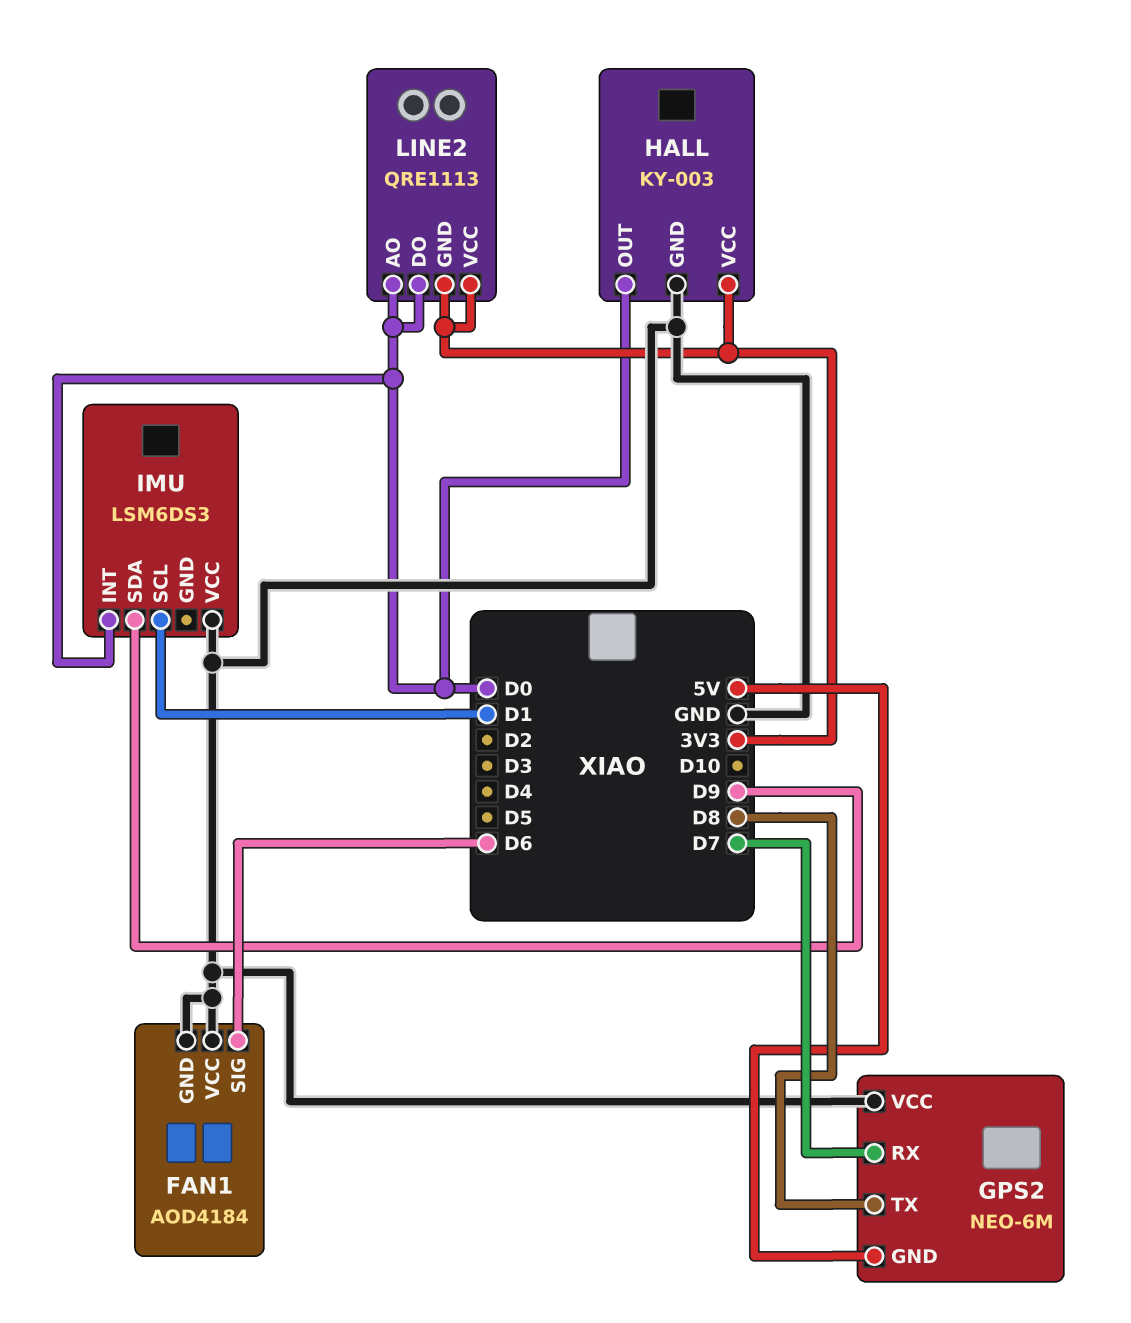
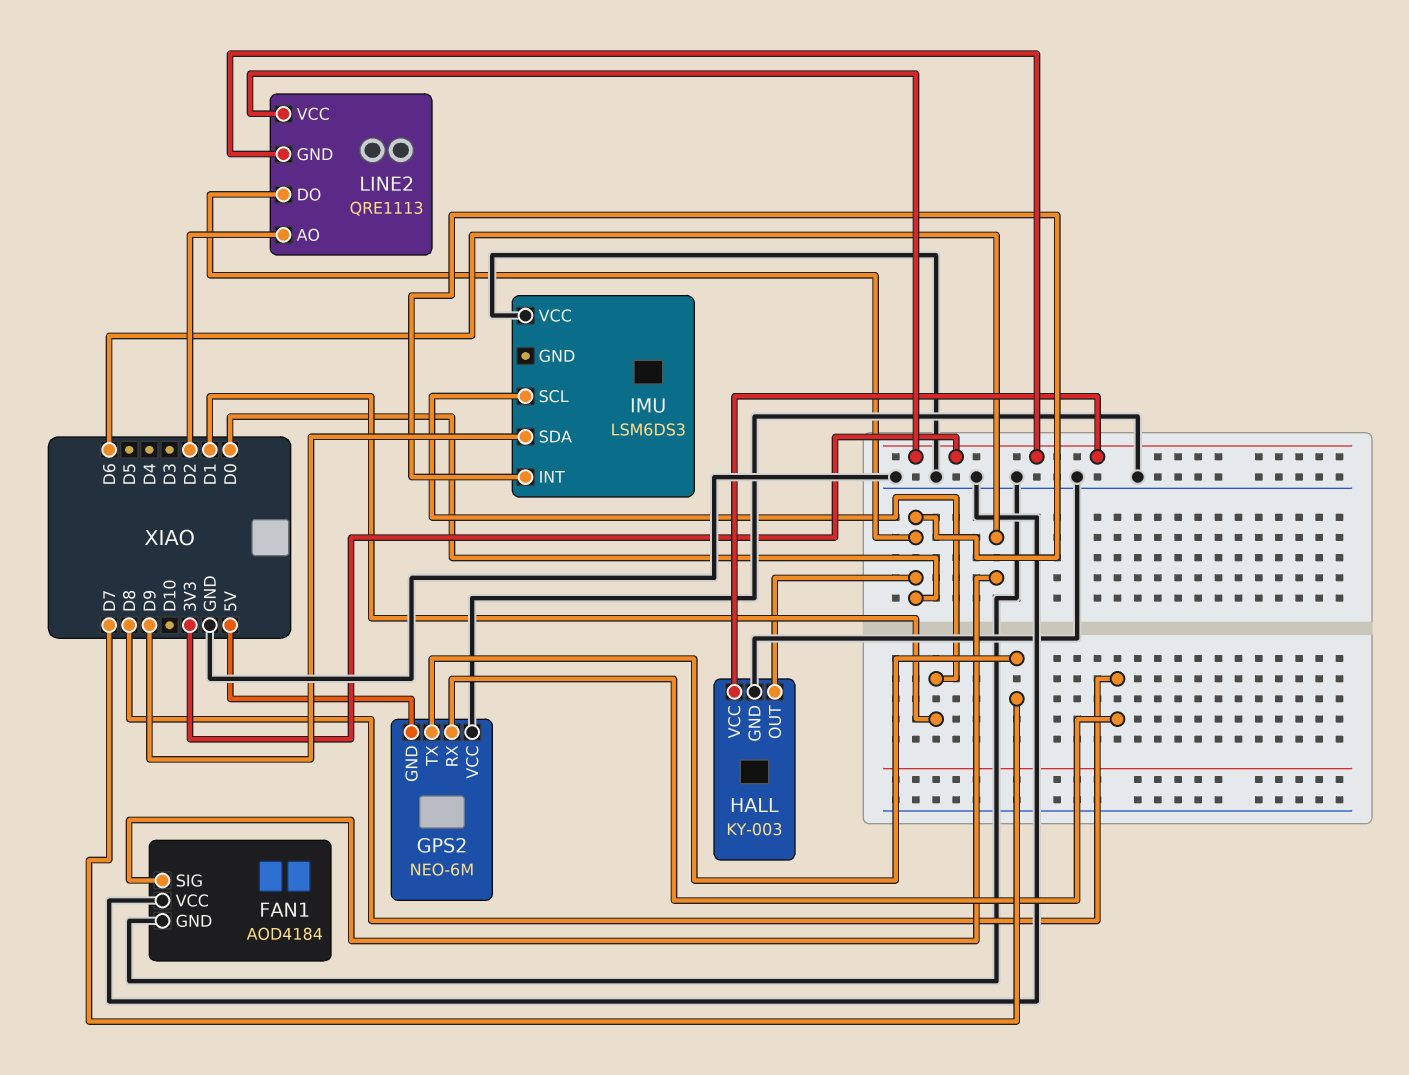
GPS2 pin RX: D7 -> D8
GPS2 pin TX: D8 -> D7
LINE2 pin AO: D0 -> D2

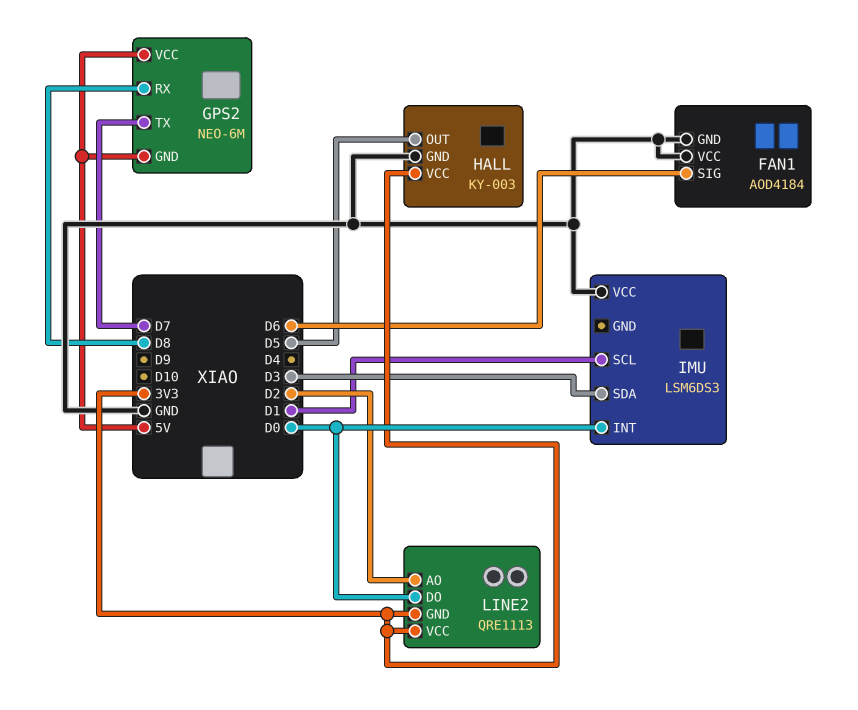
GPS2 pin VCC: GND -> 5V
HALL pin OUT: D0 -> D5
IMU pin SDA: D9 -> D3

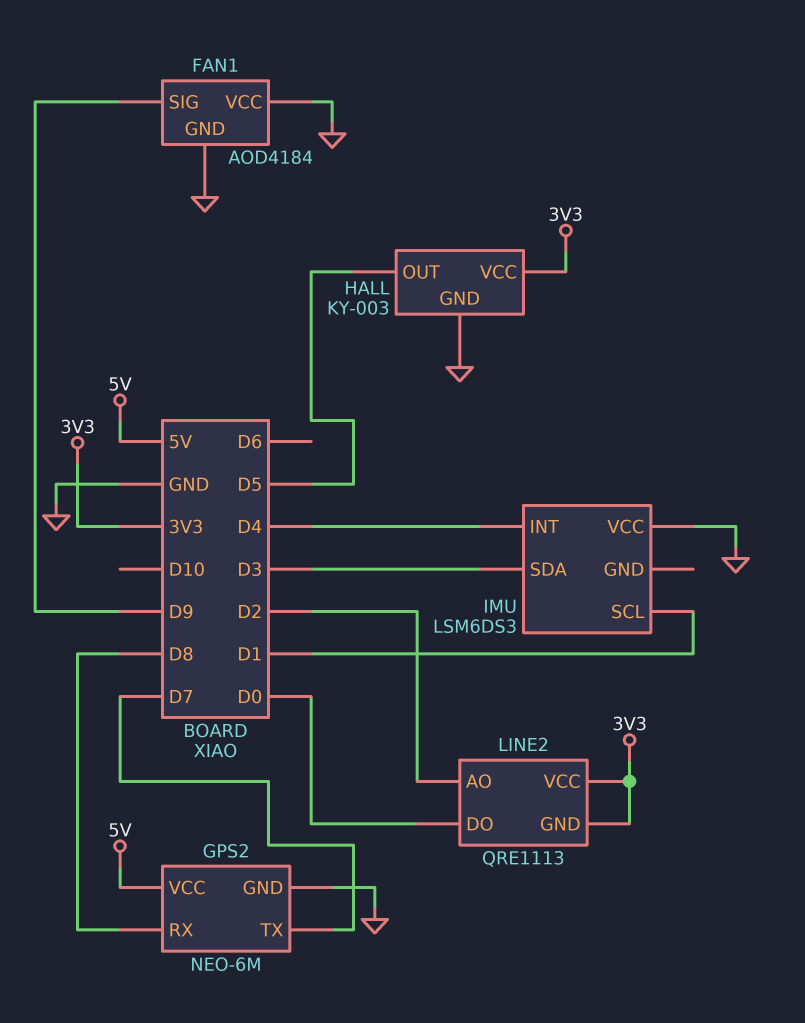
FAN1 pin SIG: D6 -> D9
GPS2 pin GND: 5V -> GND
IMU pin INT: D0 -> D4

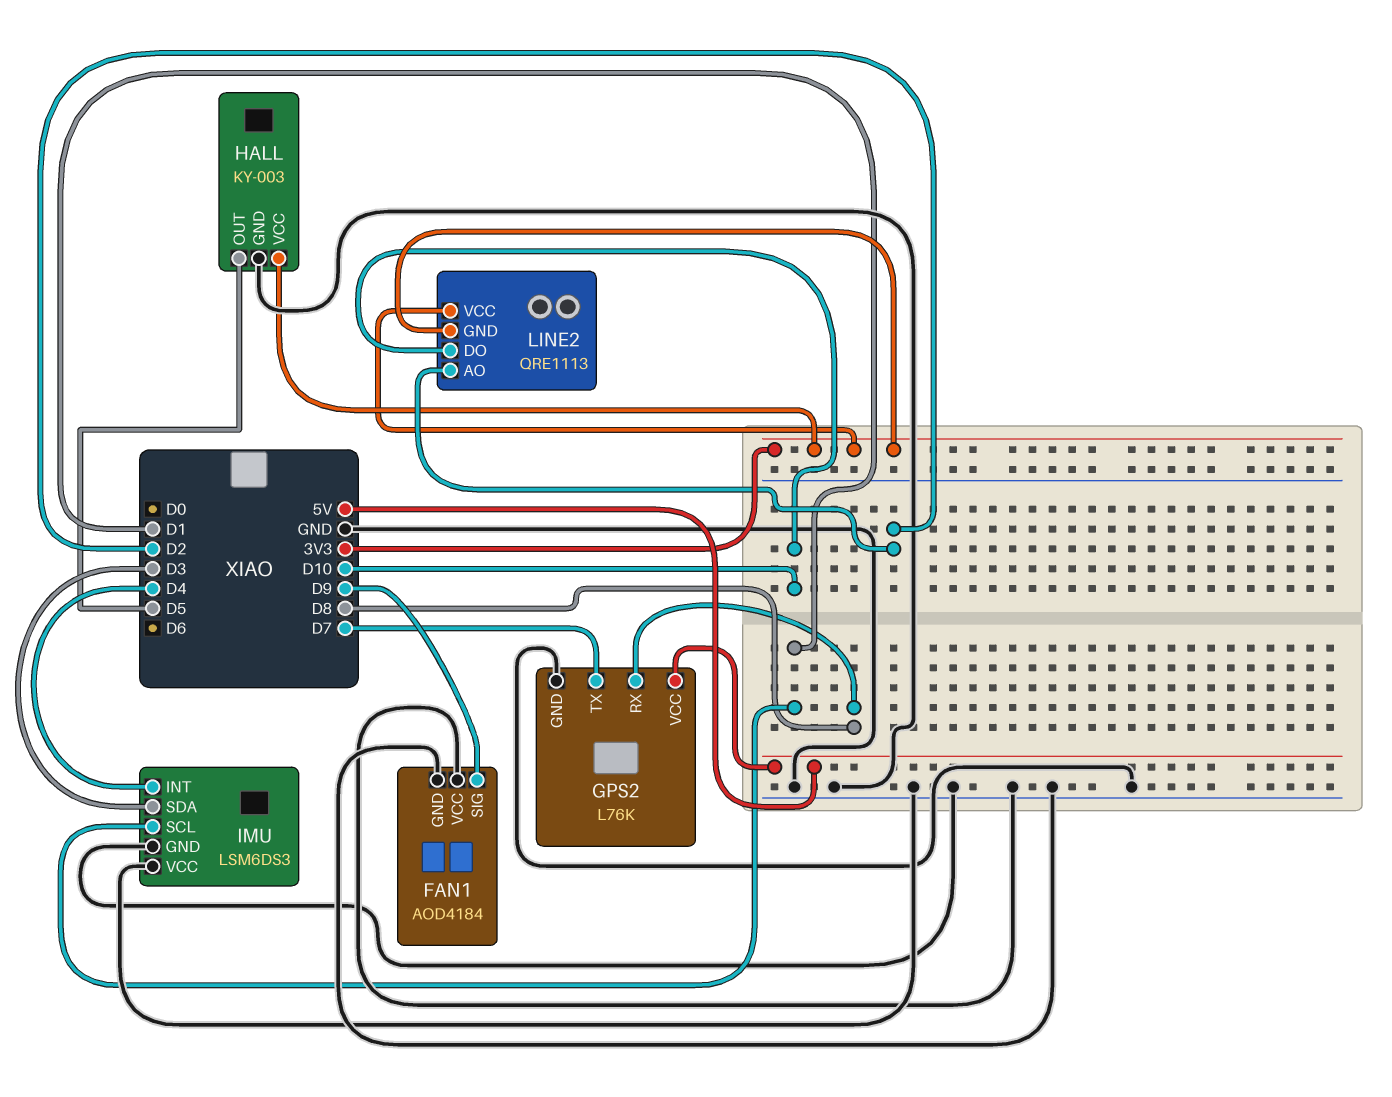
GPS2: NEO-6M -> L76K
IMU pin GND: none -> GND
LINE2 pin DO: D0 -> D10

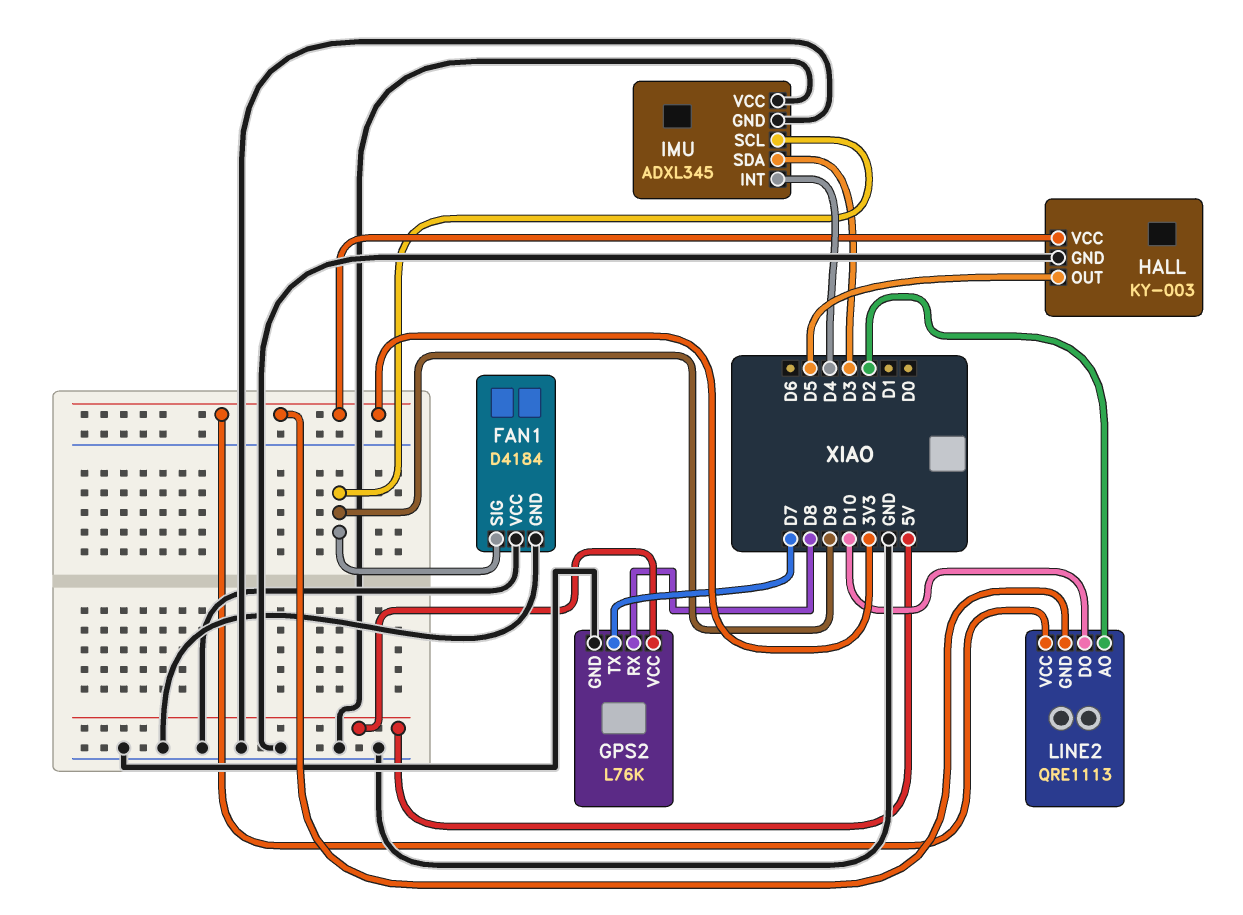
FAN1: AOD4184 -> D4184
IMU: LSM6DS3 -> ADXL345
IMU pin SCL: D1 -> D9

